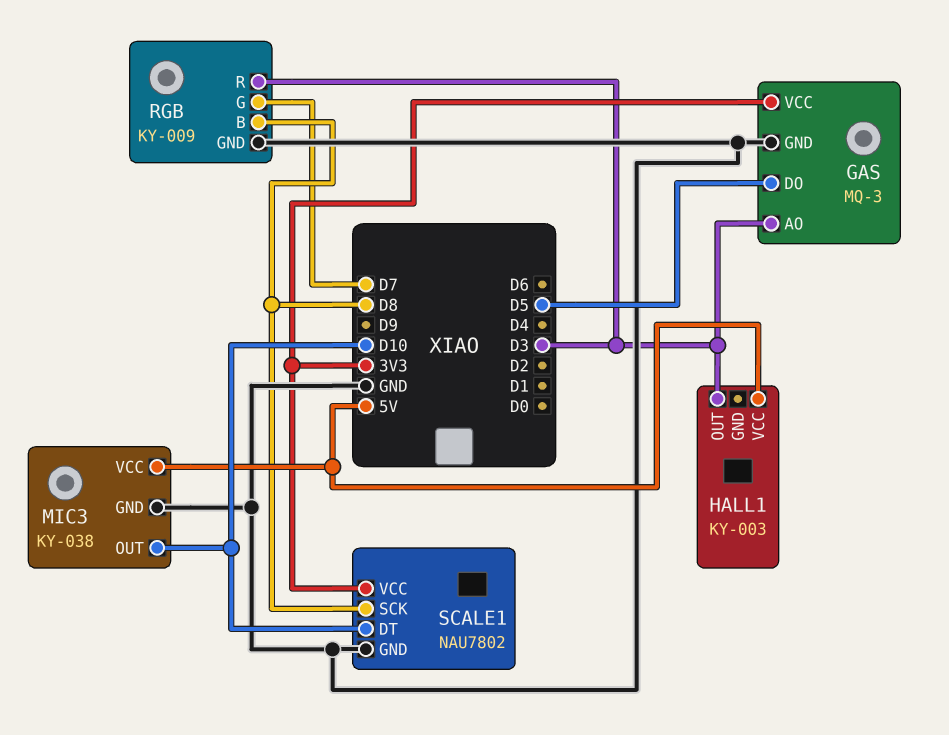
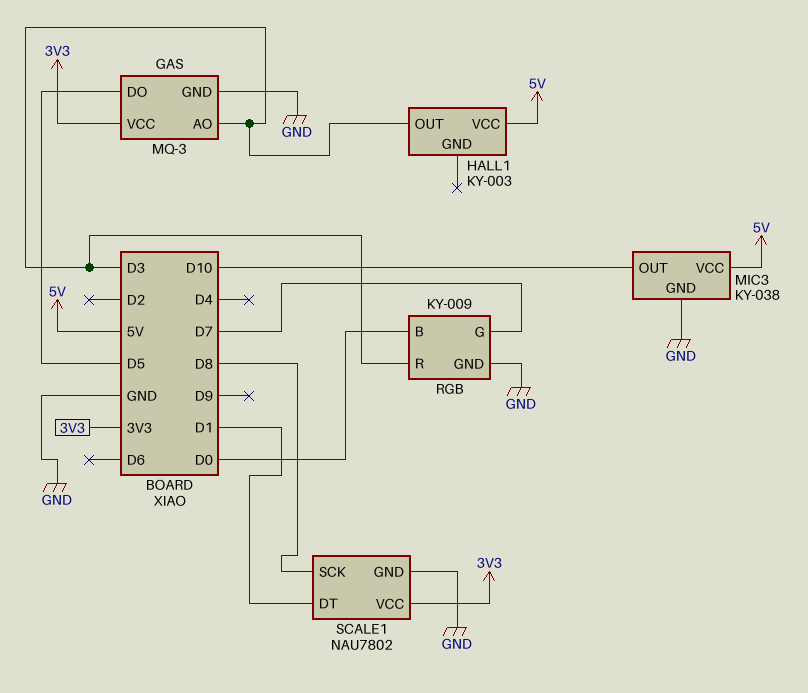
RGB pin B: D8 -> D0
SCALE1 pin DT: D10 -> D1

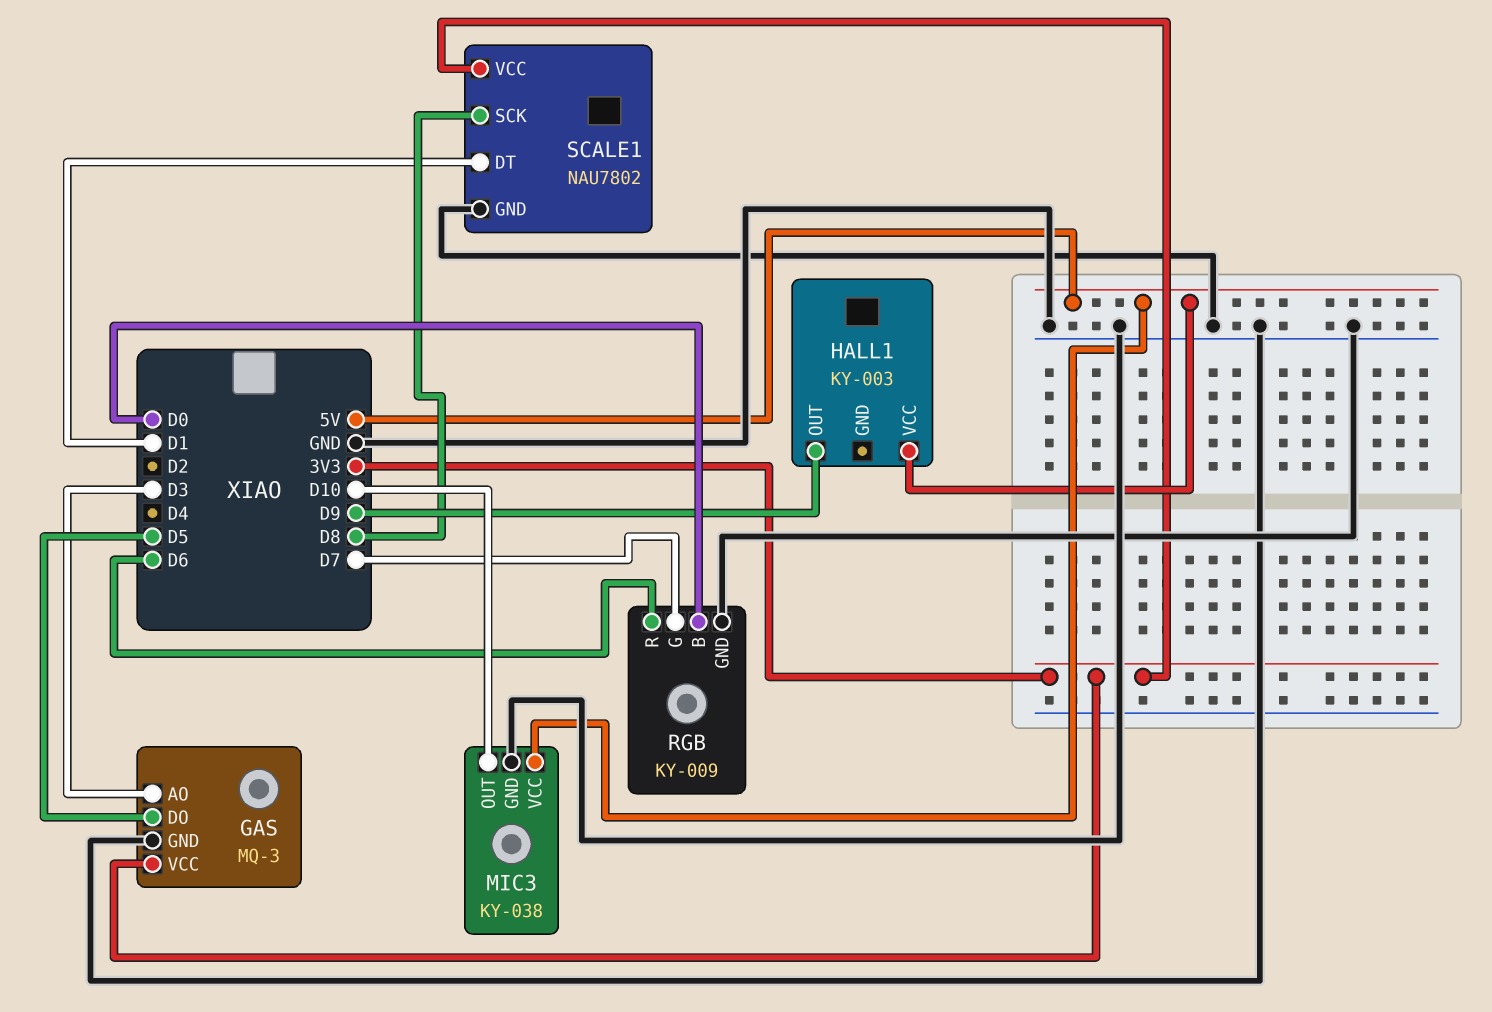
HALL1 pin OUT: D3 -> D9
RGB pin R: D3 -> D6

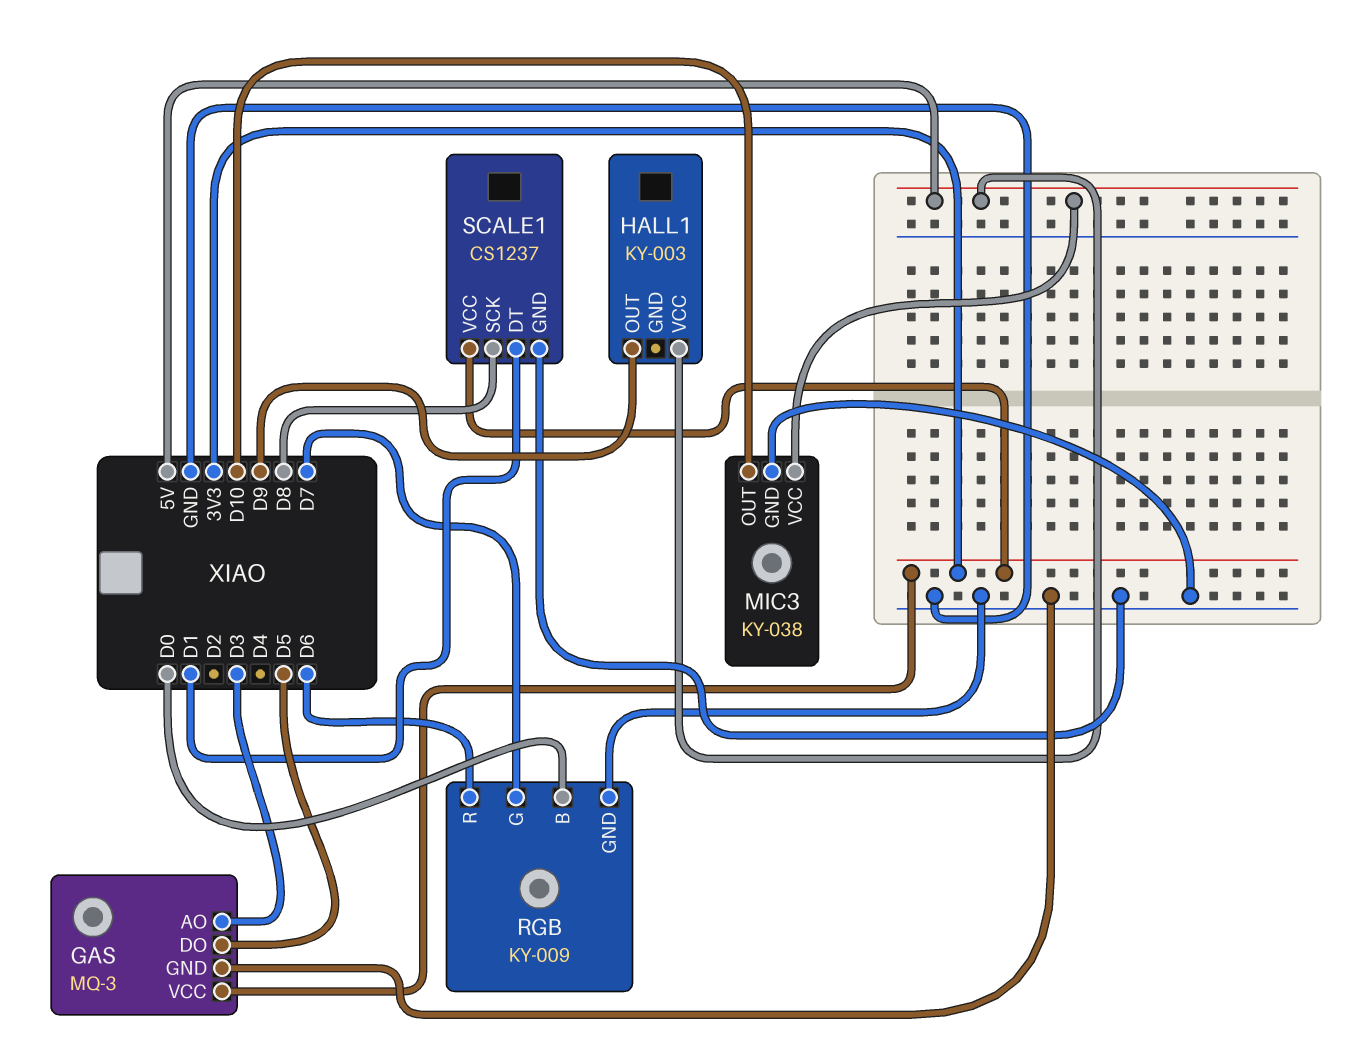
SCALE1: NAU7802 -> CS1237

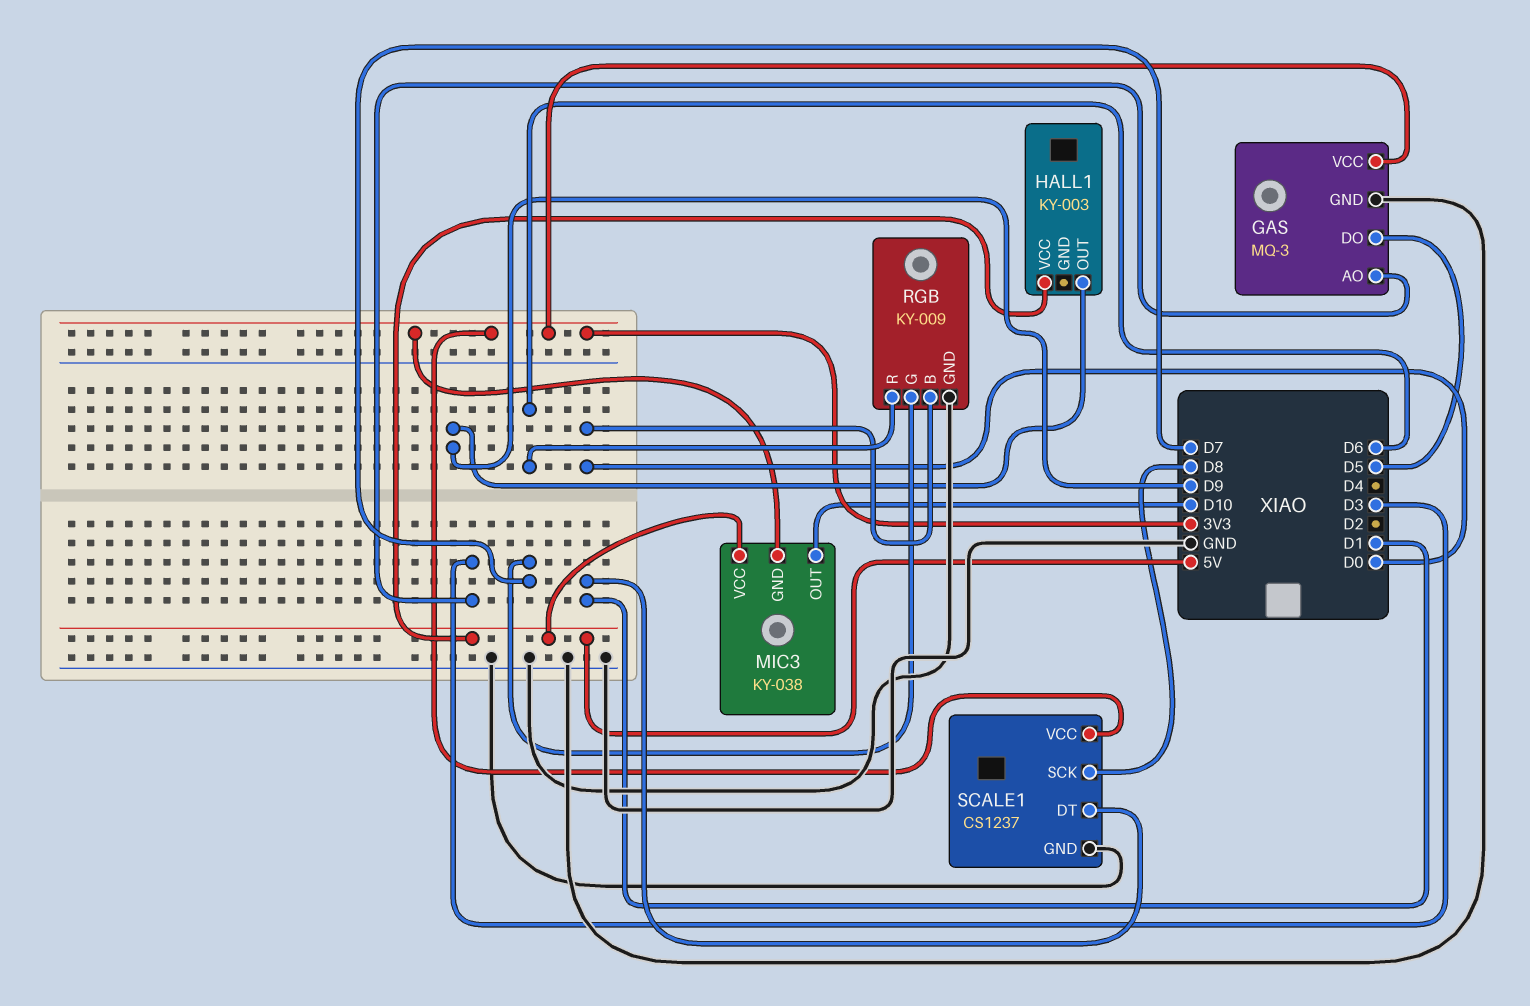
MIC3 pin GND: GND -> 3V3

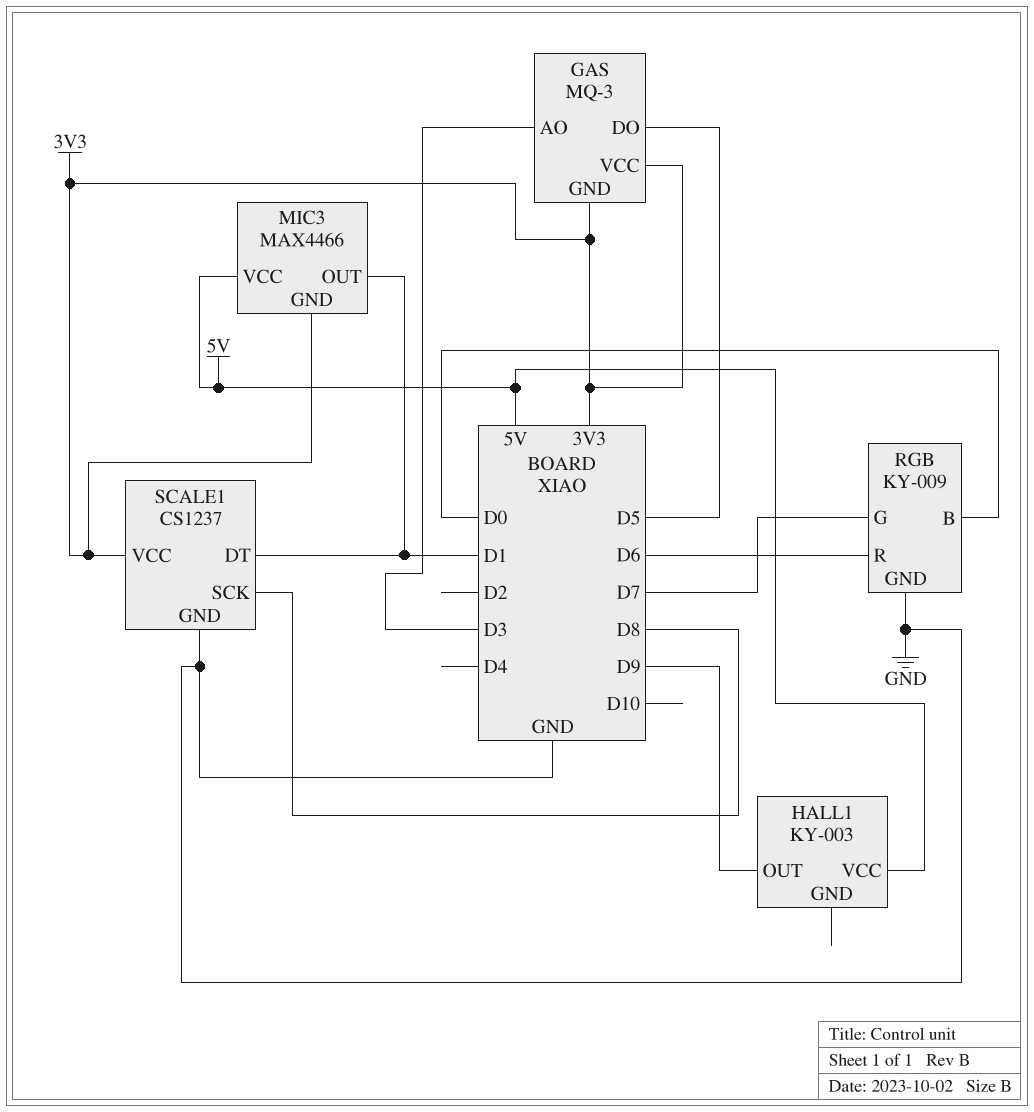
GAS pin GND: GND -> 3V3
MIC3: KY-038 -> MAX4466
MIC3 pin OUT: D10 -> D1

